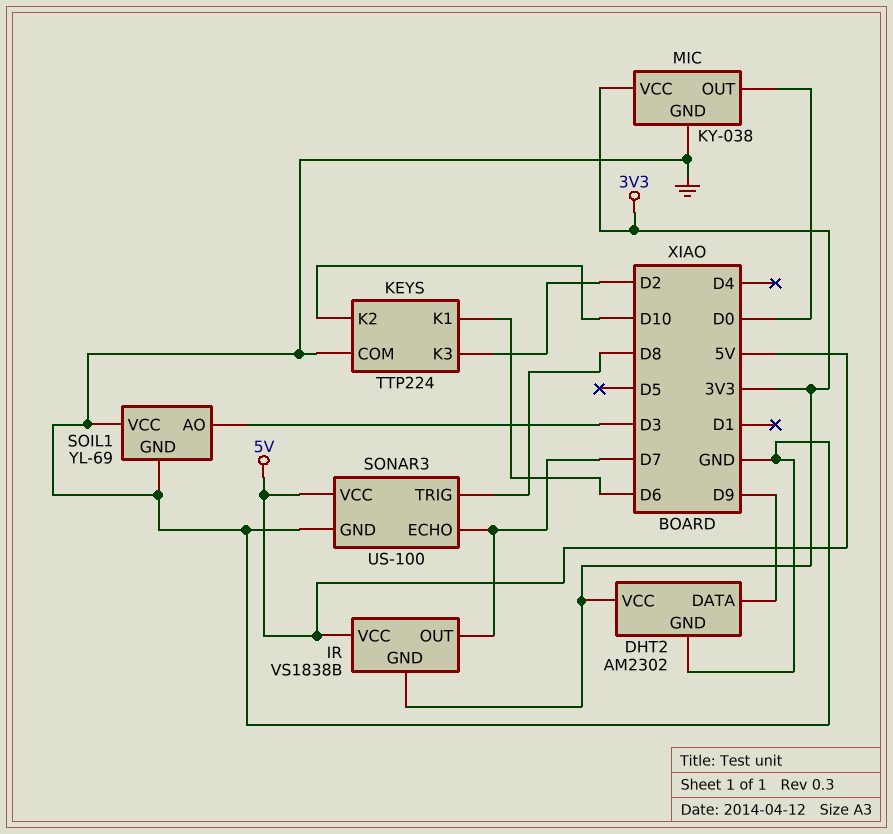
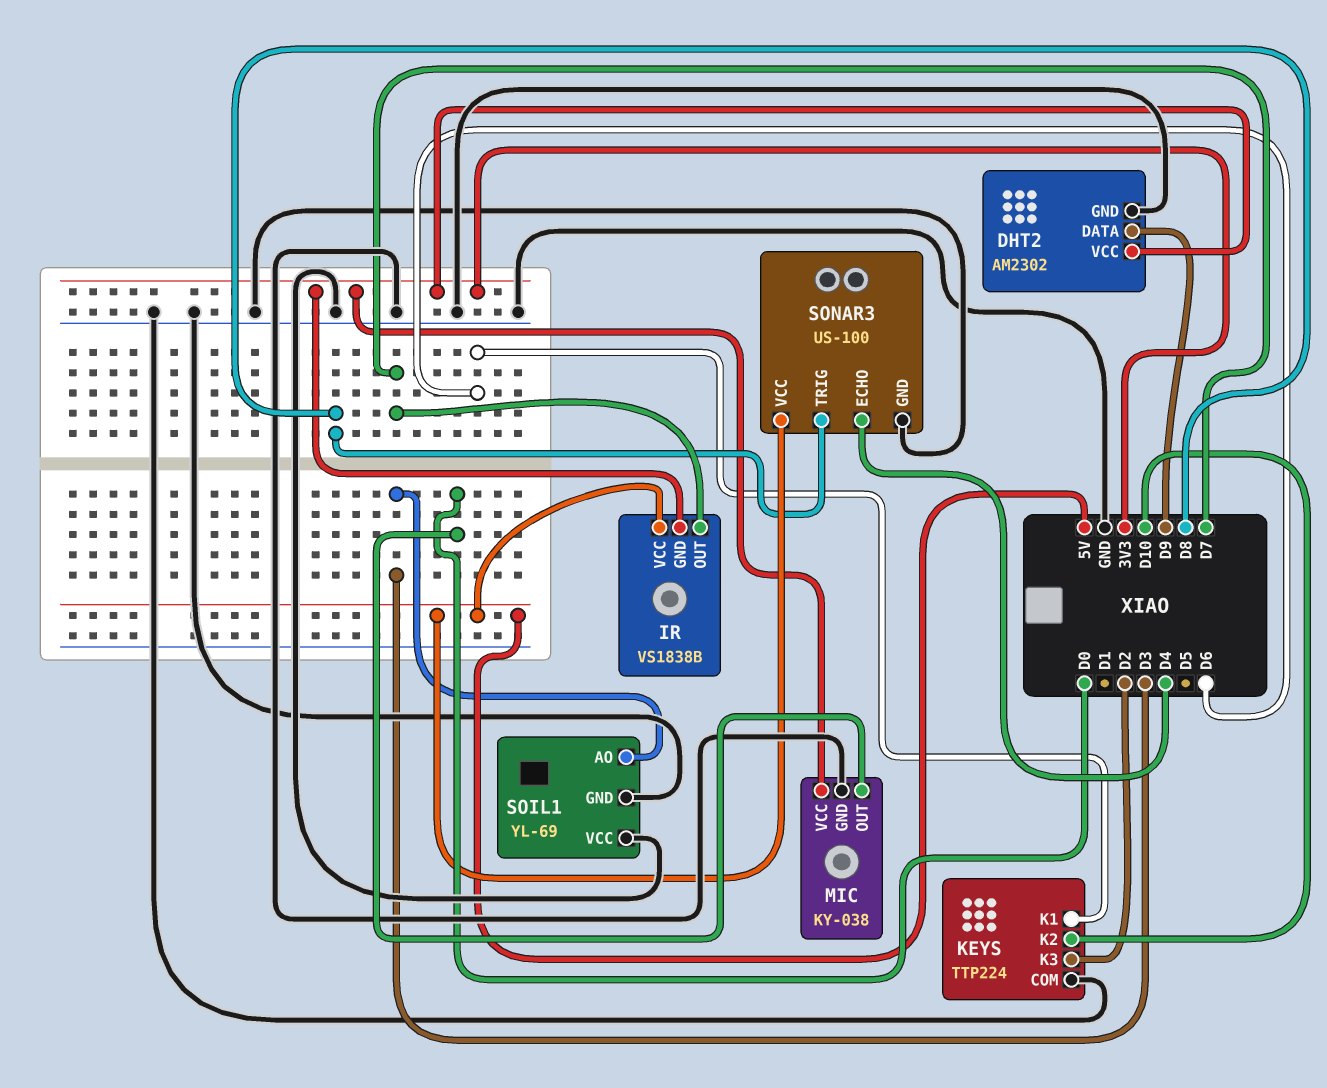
SONAR3 pin ECHO: D7 -> D4

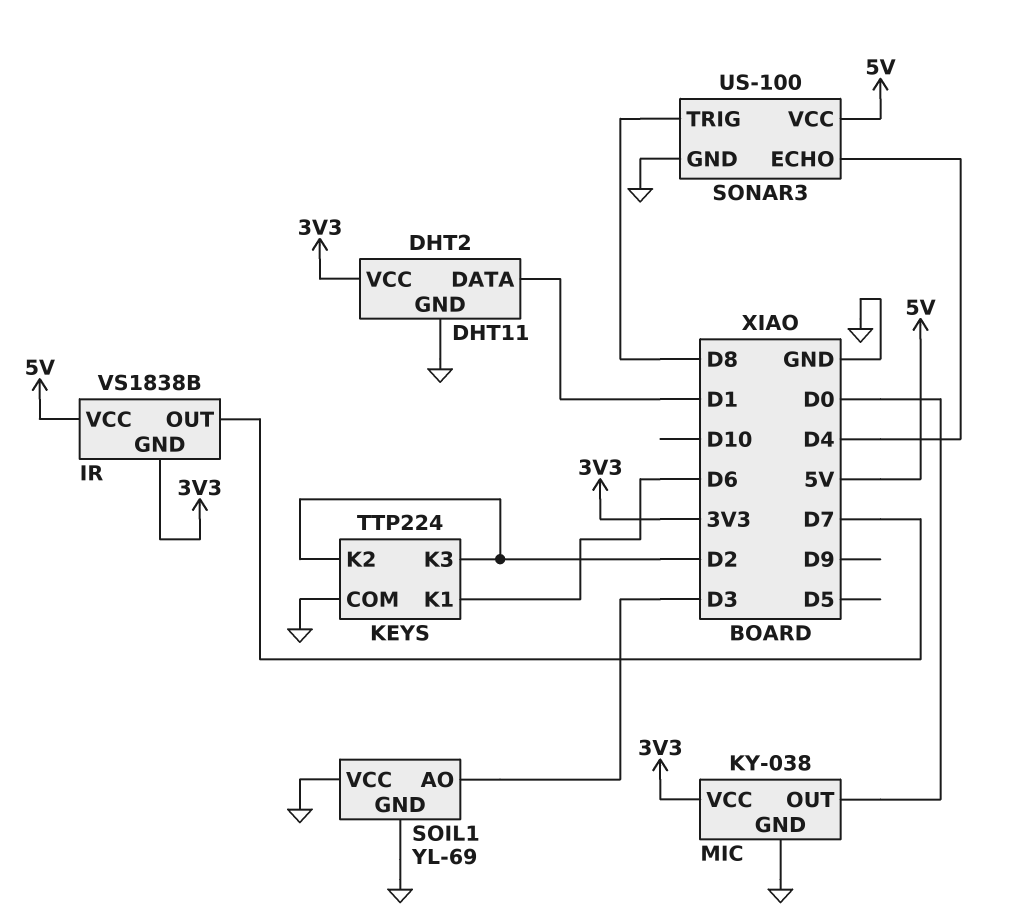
DHT2: AM2302 -> DHT11
DHT2 pin DATA: D9 -> D1
KEYS pin K2: D10 -> D2

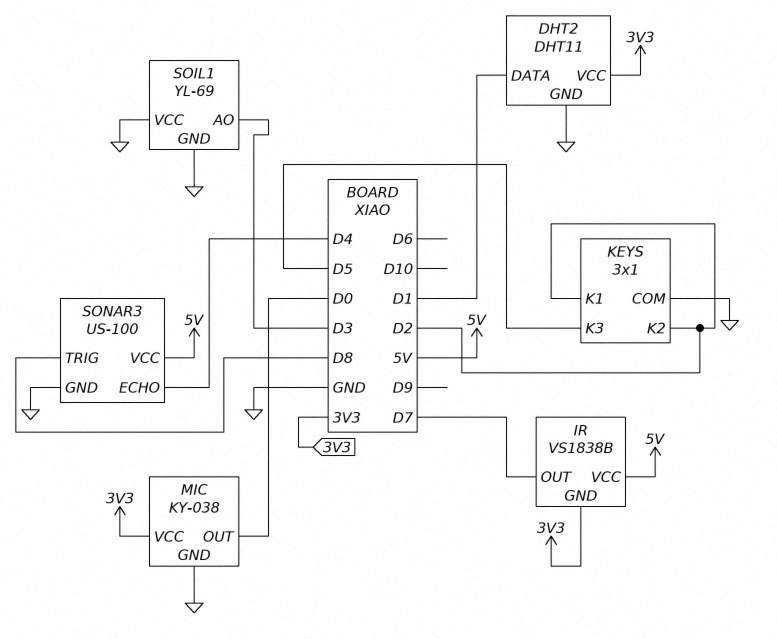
KEYS: TTP224 -> 3x1
KEYS pin K1: D6 -> D2
KEYS pin K3: D2 -> D5

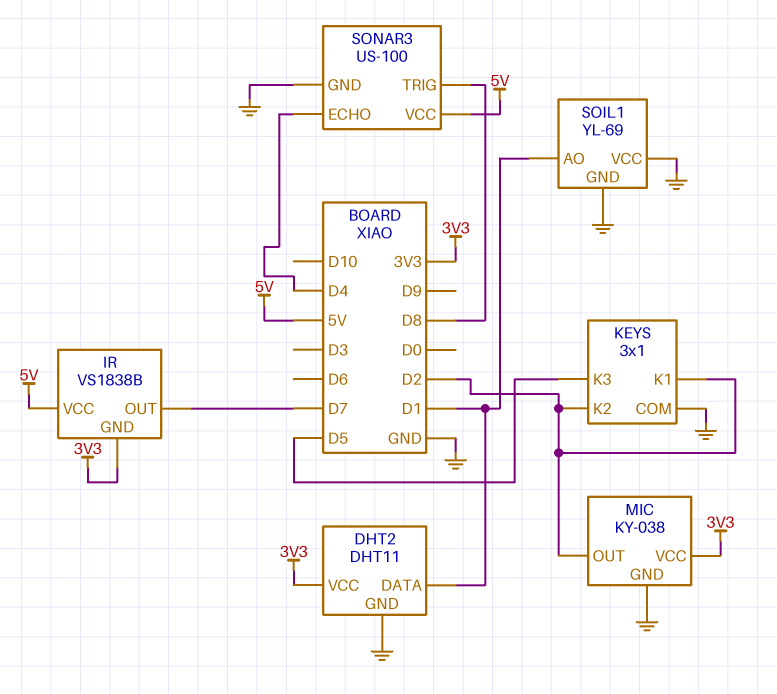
MIC pin OUT: D0 -> D2
SOIL1 pin AO: D3 -> D1

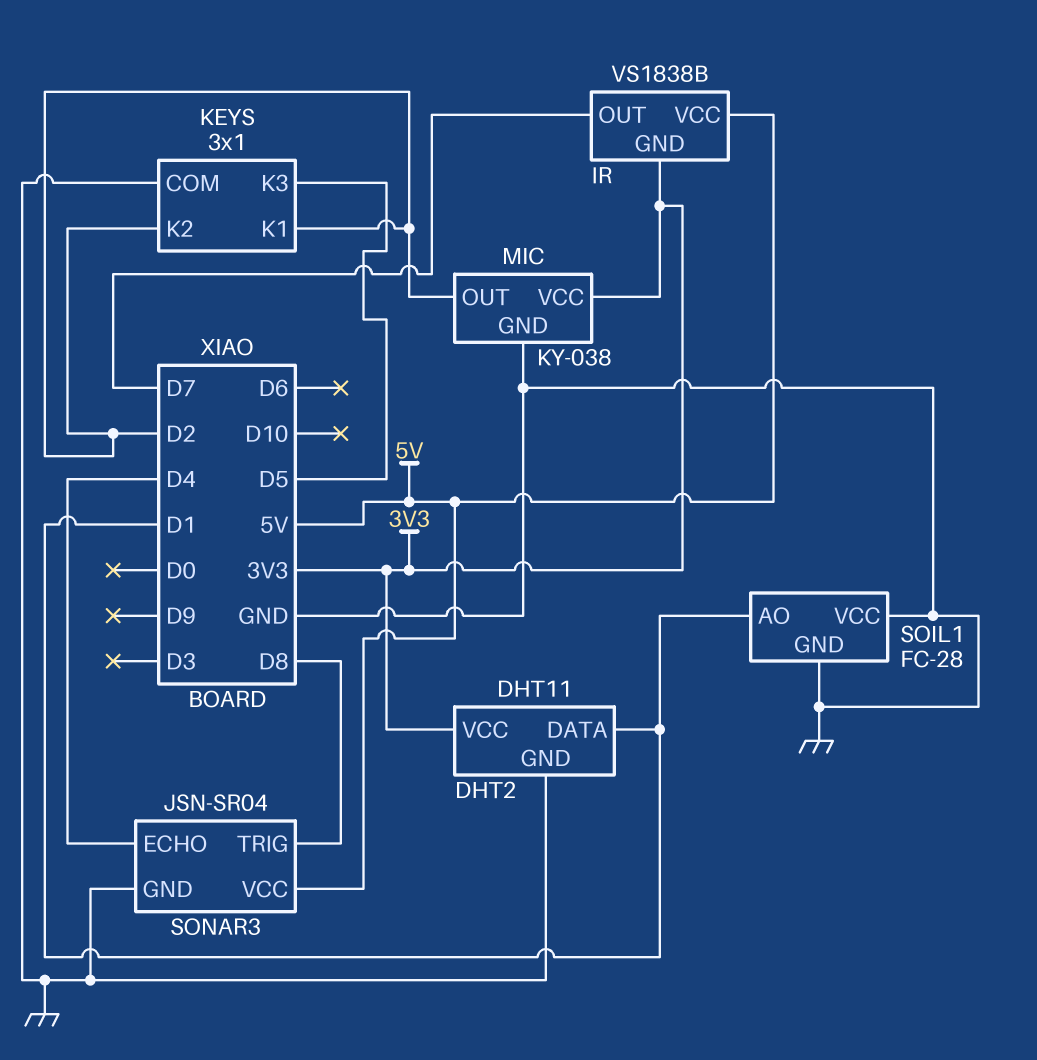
SOIL1: YL-69 -> FC-28
SONAR3: US-100 -> JSN-SR04

